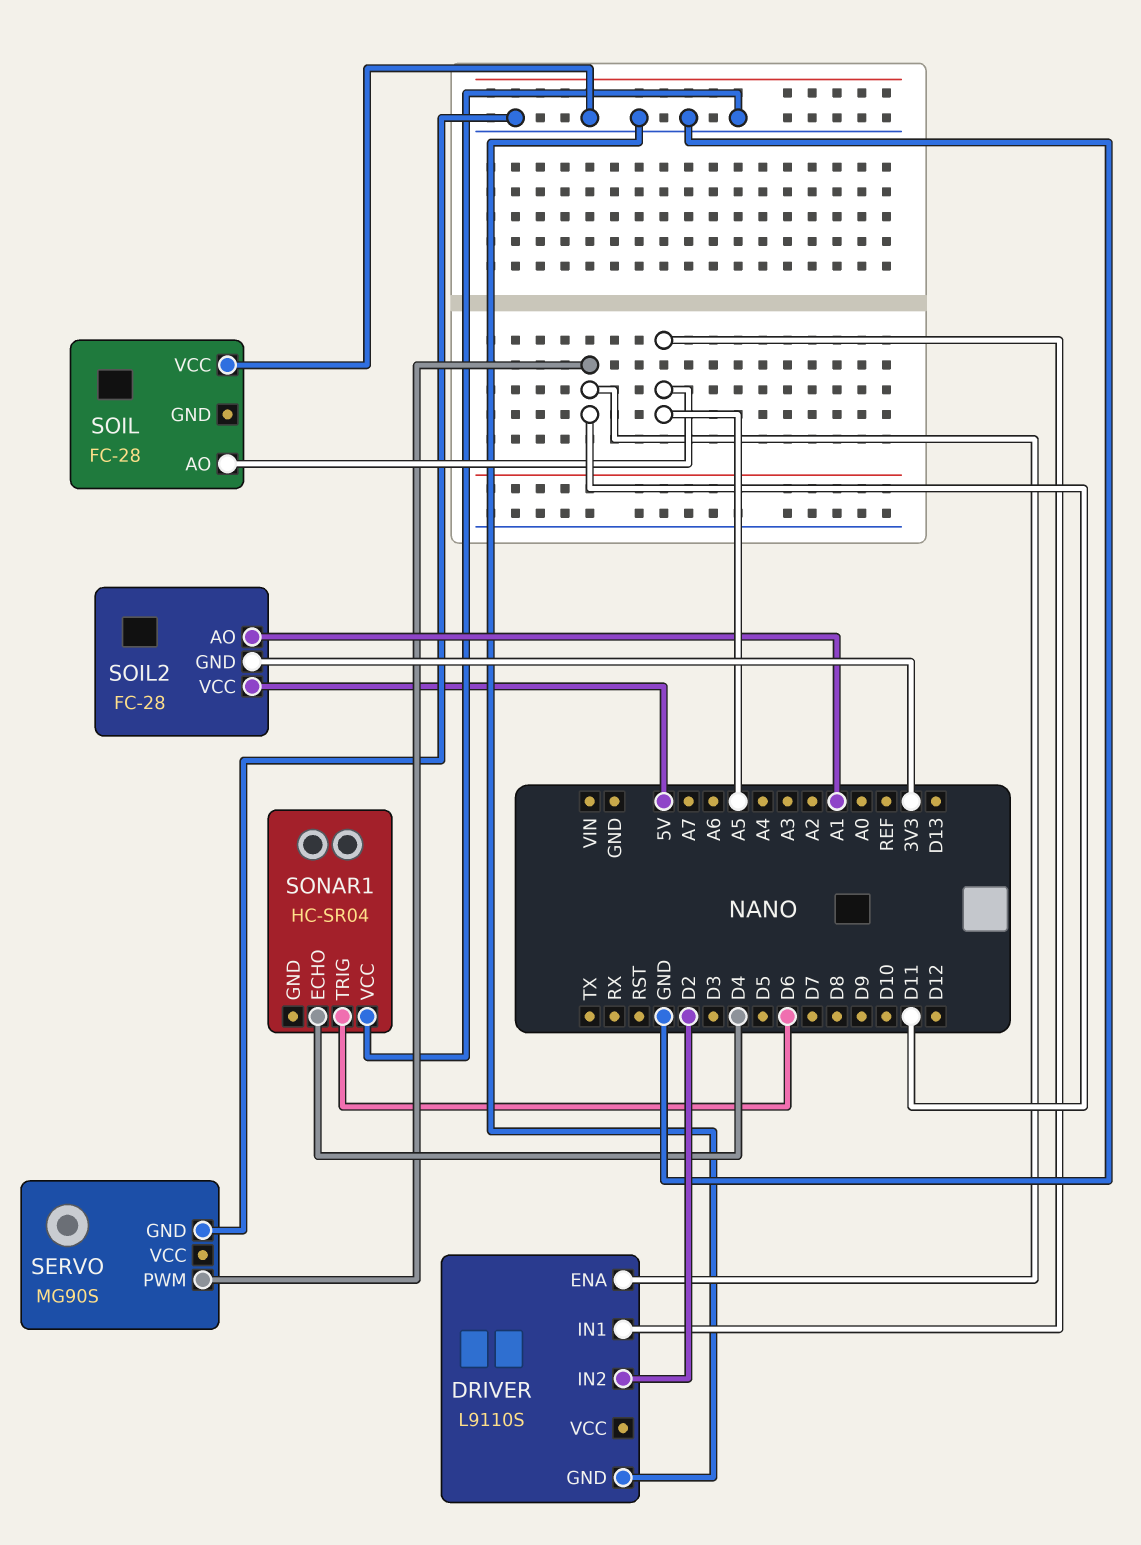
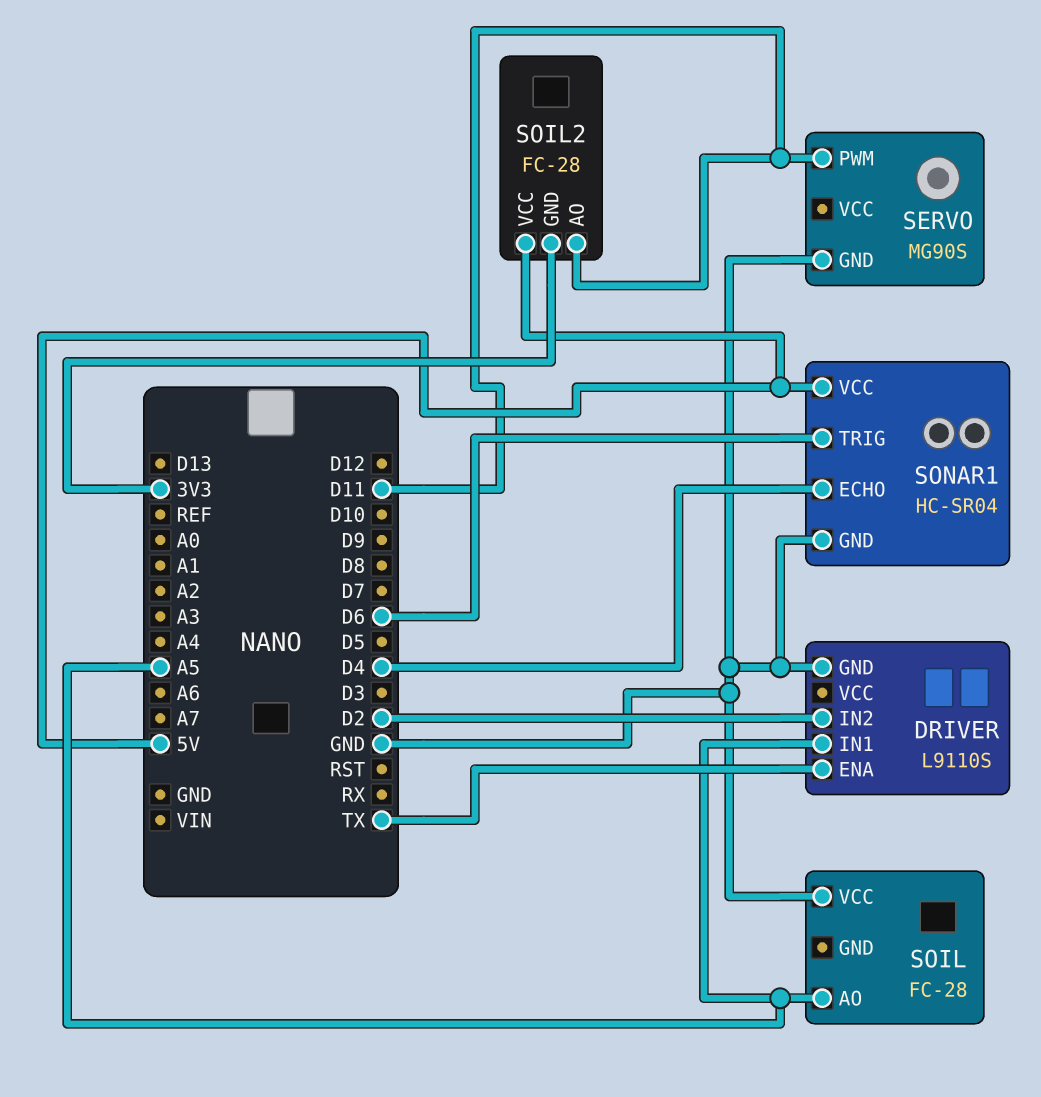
DRIVER pin ENA: D11 -> TX
SOIL2 pin AO: A1 -> D11
SONAR1 pin GND: none -> GND
SONAR1 pin VCC: GND -> 5V

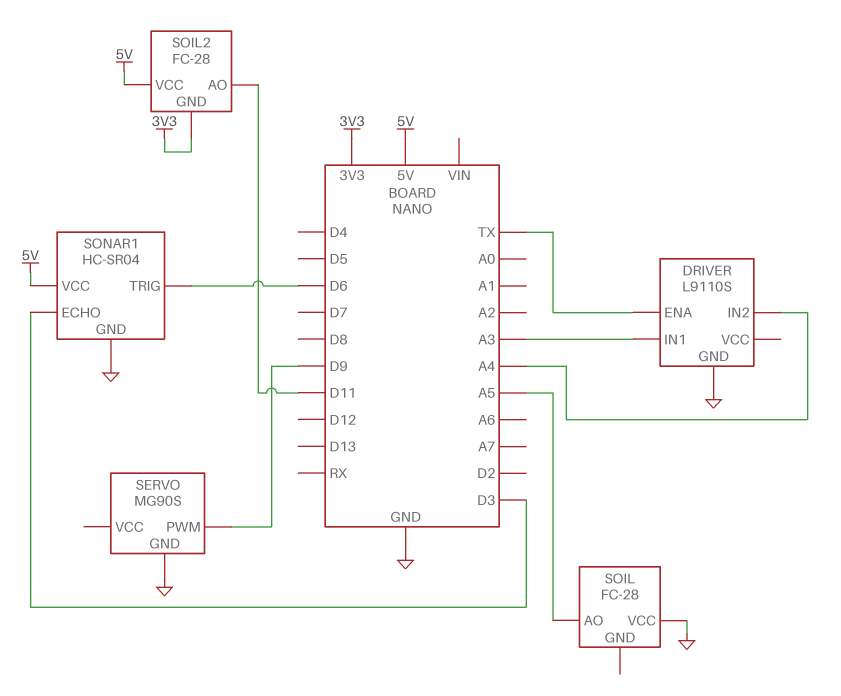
DRIVER pin IN1: A5 -> A3
DRIVER pin IN2: D2 -> A4
SERVO pin PWM: D11 -> D9
SONAR1 pin ECHO: D4 -> D3

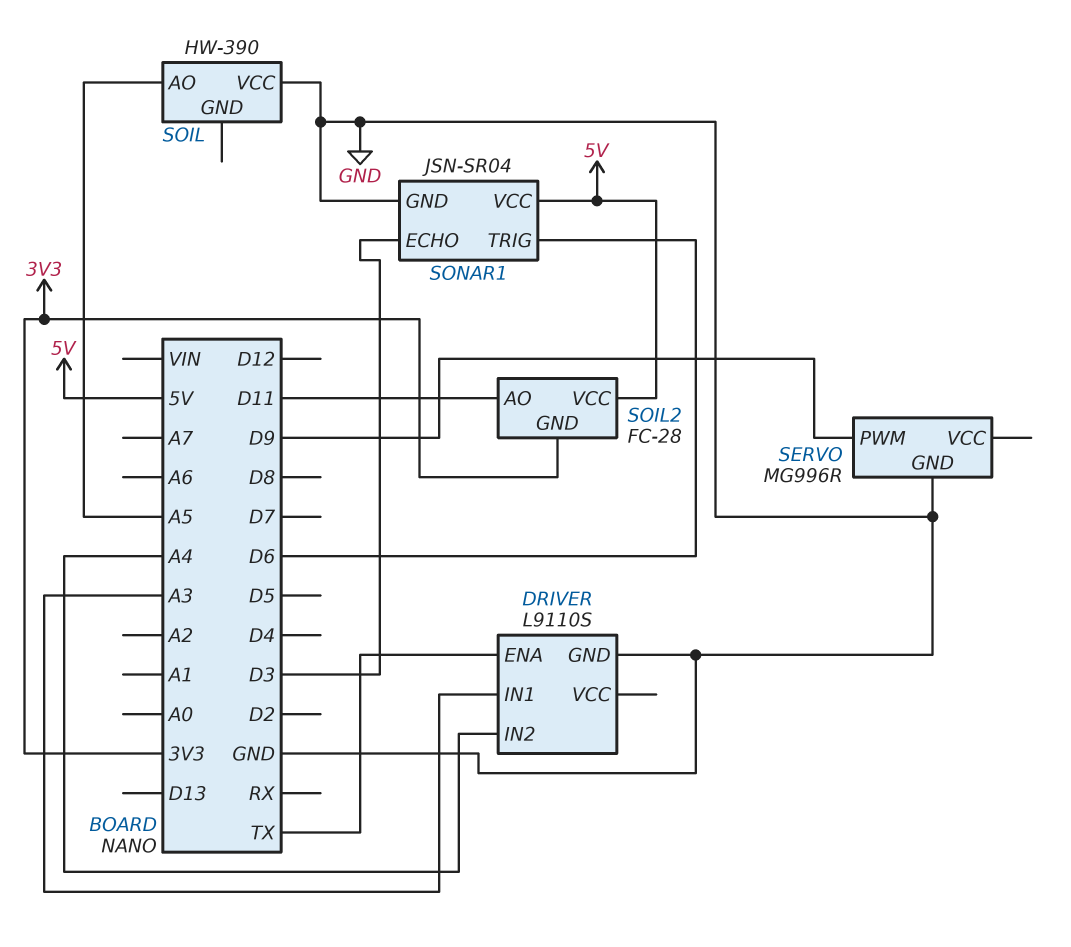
SERVO: MG90S -> MG996R
SOIL: FC-28 -> HW-390
SONAR1: HC-SR04 -> JSN-SR04

